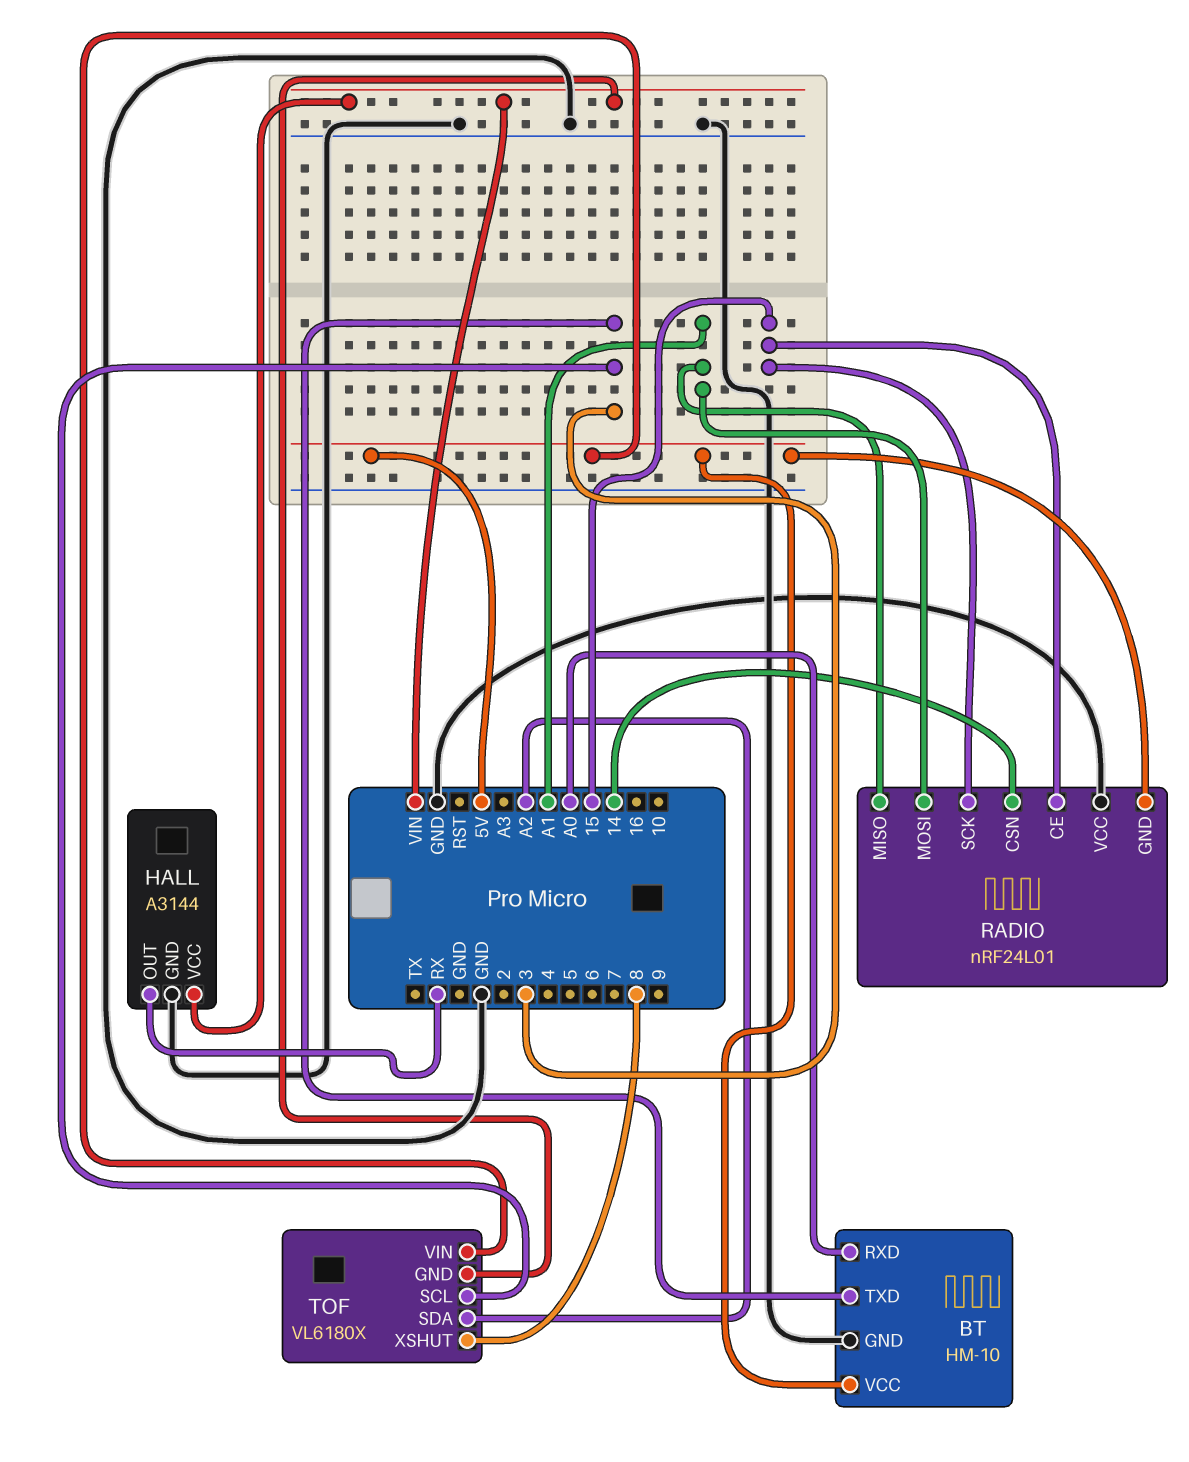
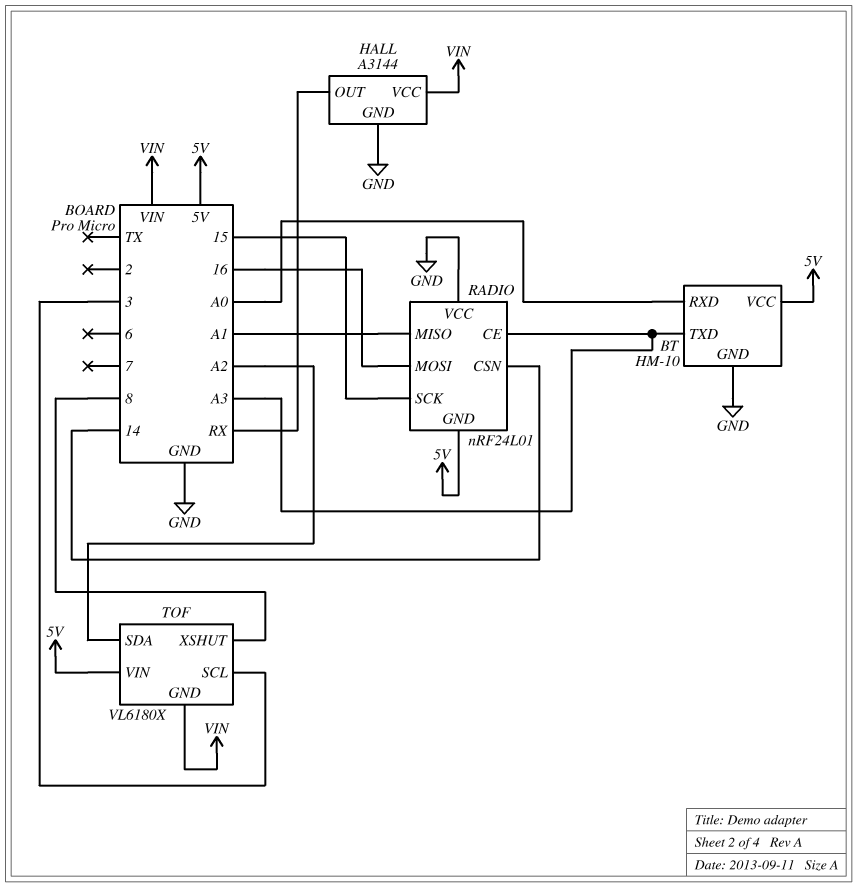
BT pin TXD: 3 -> A3
RADIO pin CE: 15 -> A3
RADIO pin MOSI: A1 -> 16

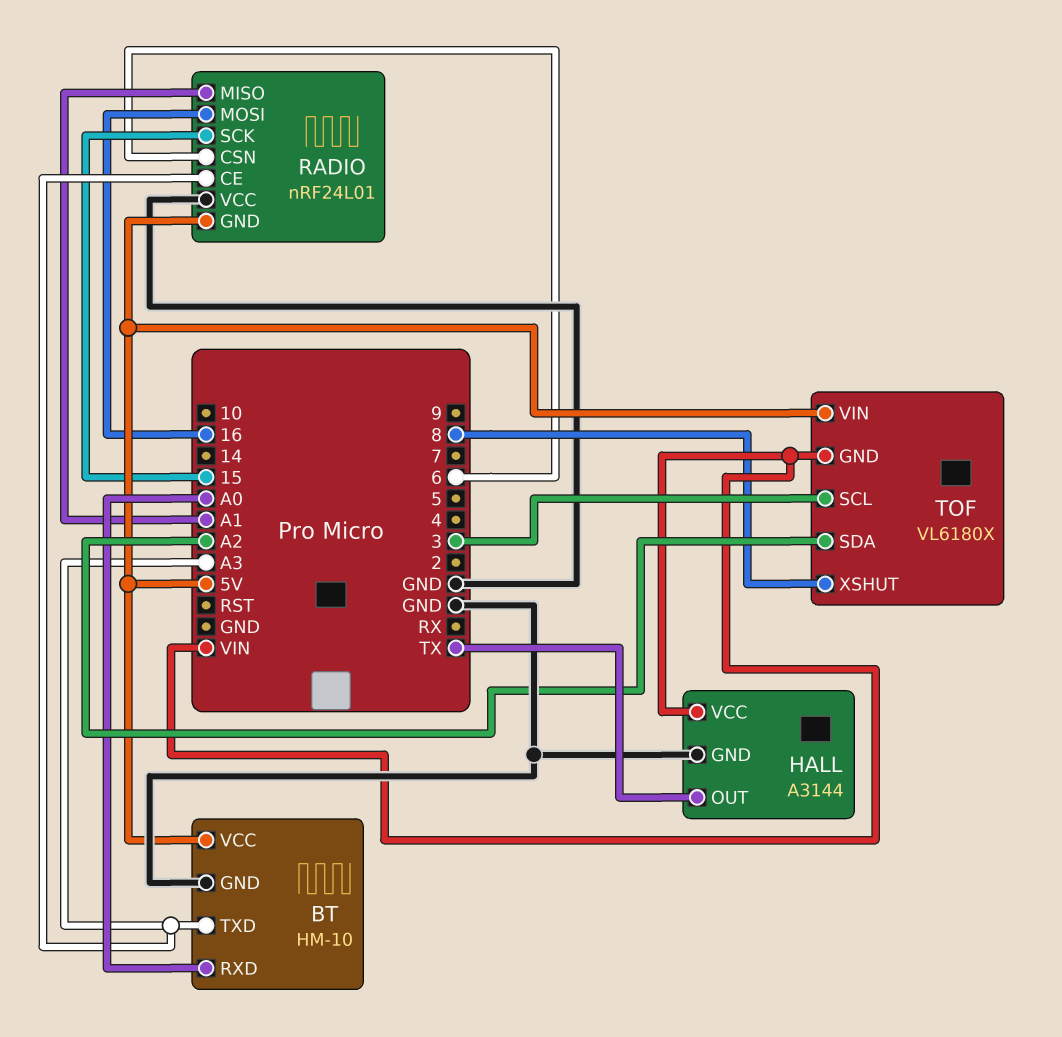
HALL pin OUT: RX -> TX
RADIO pin CSN: 14 -> 6

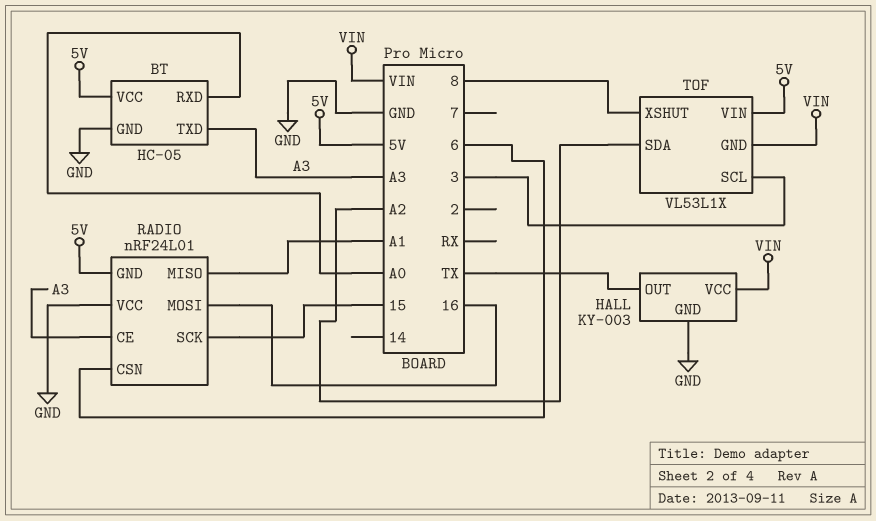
BT: HM-10 -> HC-05
HALL: A3144 -> KY-003
TOF: VL6180X -> VL53L1X

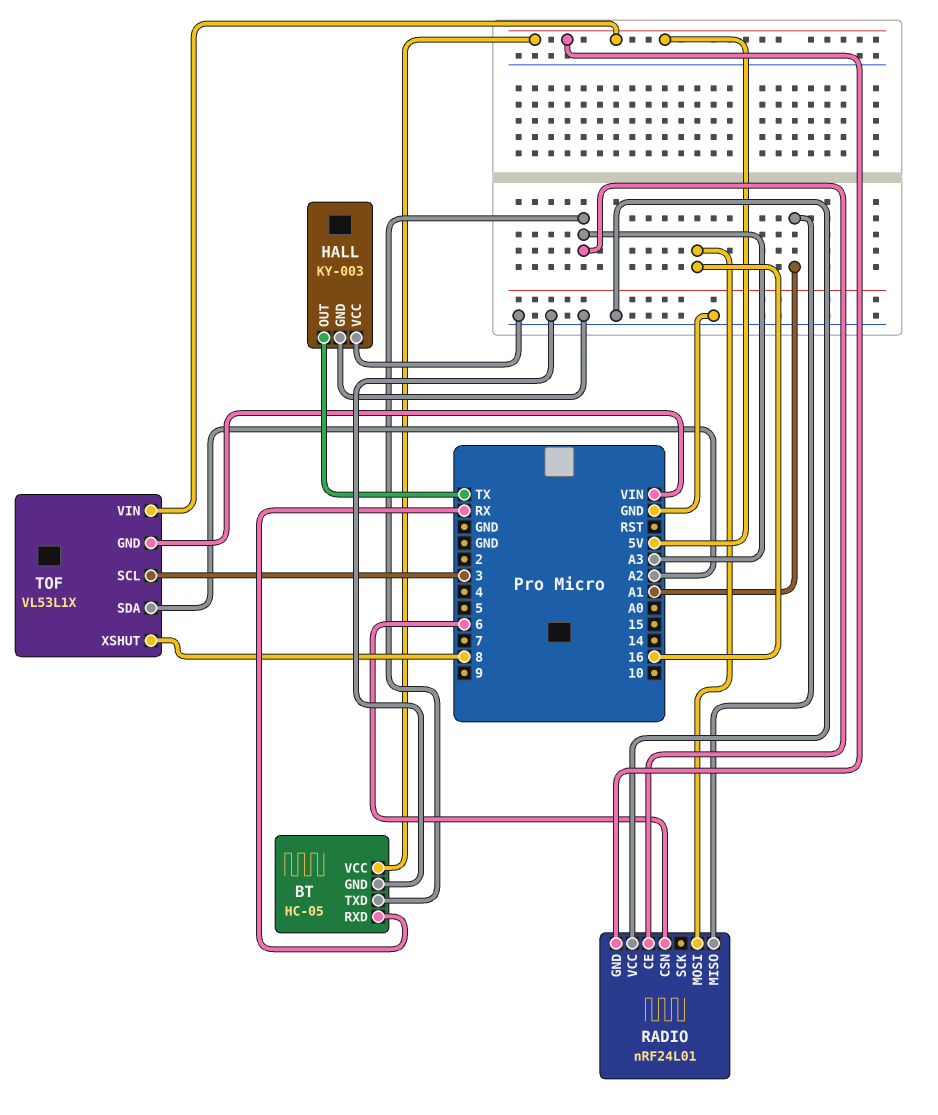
BT pin RXD: A0 -> RX
HALL pin VCC: VIN -> GND
RADIO pin SCK: 15 -> none

